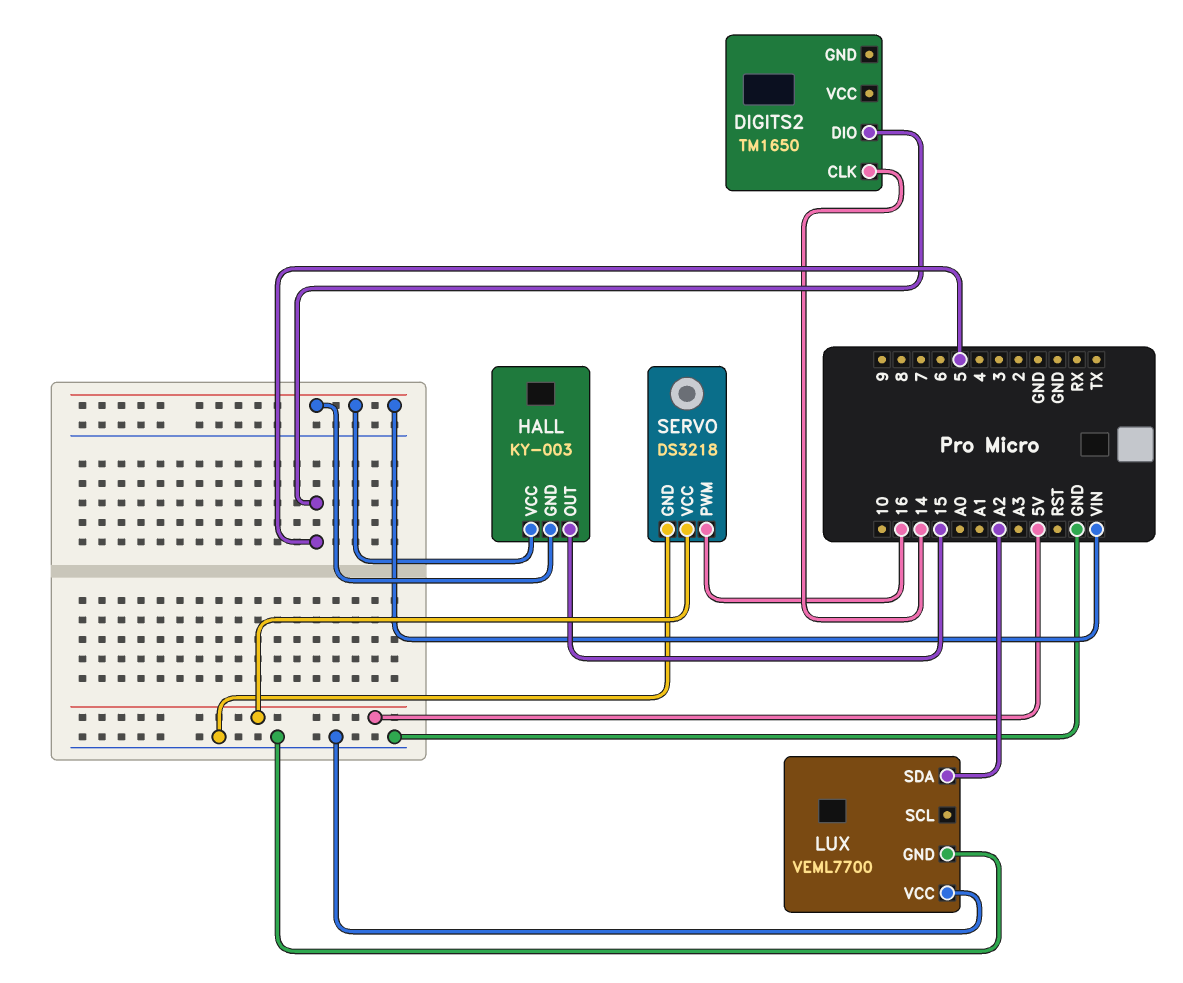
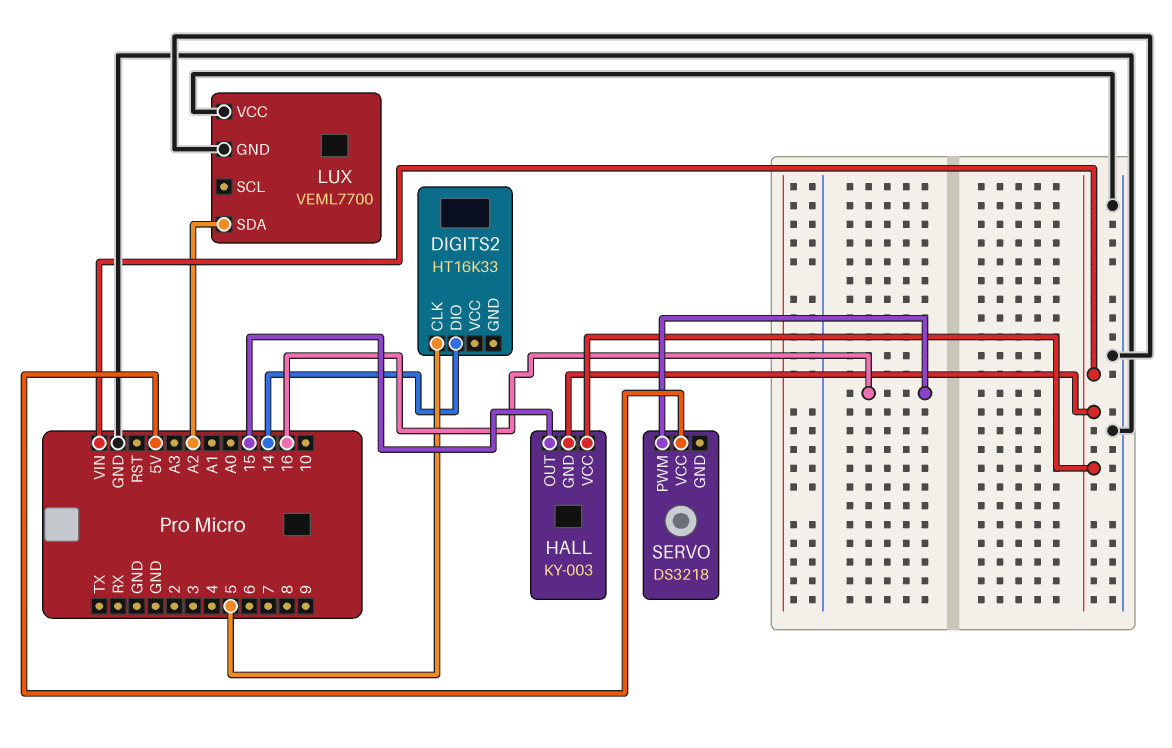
DIGITS2: TM1650 -> HT16K33
DIGITS2 pin CLK: 14 -> 5
DIGITS2 pin DIO: 5 -> 14
SERVO pin GND: GND -> none

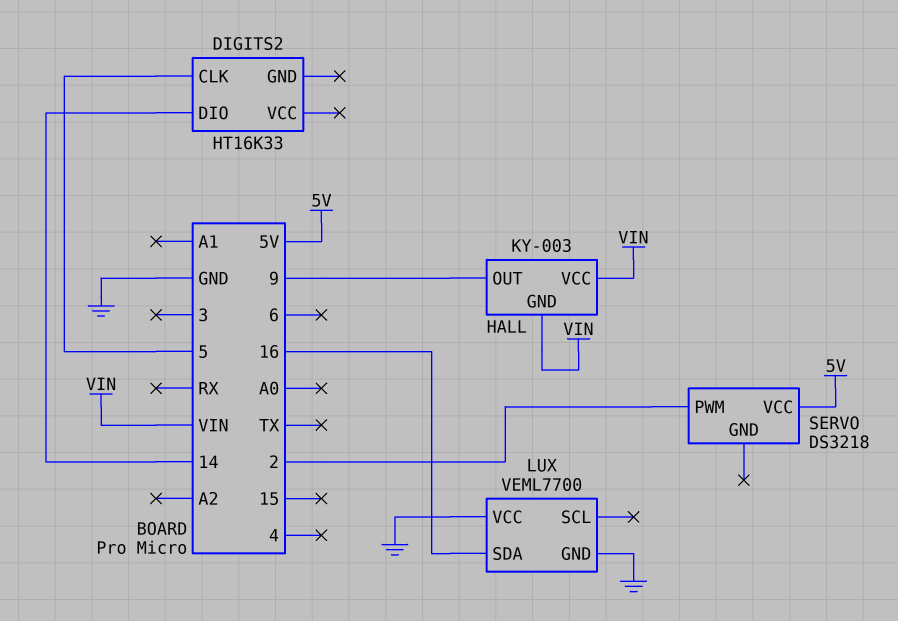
HALL pin OUT: 15 -> 9
LUX pin SDA: A2 -> 16
SERVO pin PWM: 16 -> 2

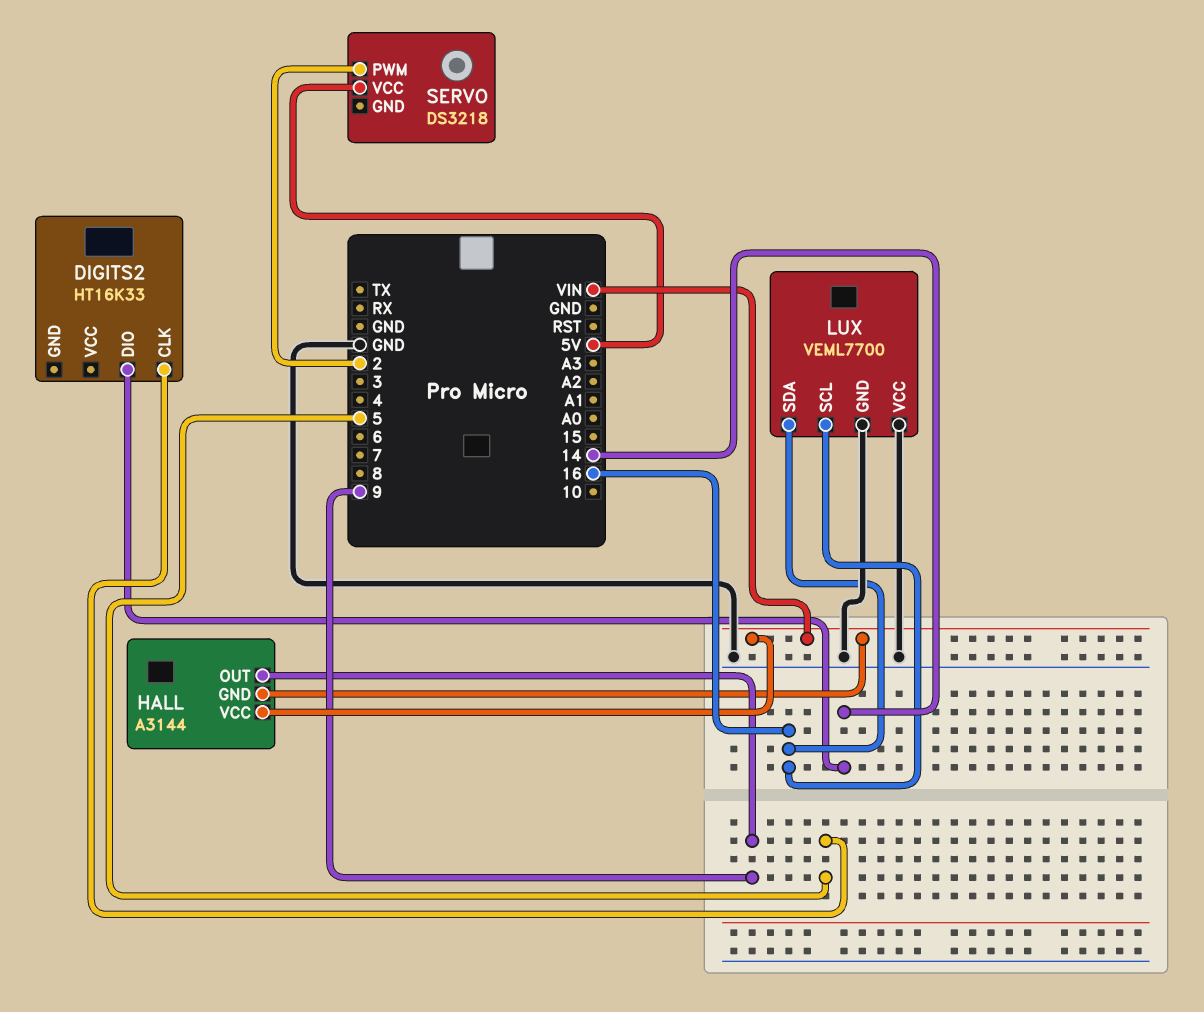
HALL: KY-003 -> A3144
LUX pin SCL: none -> 16

